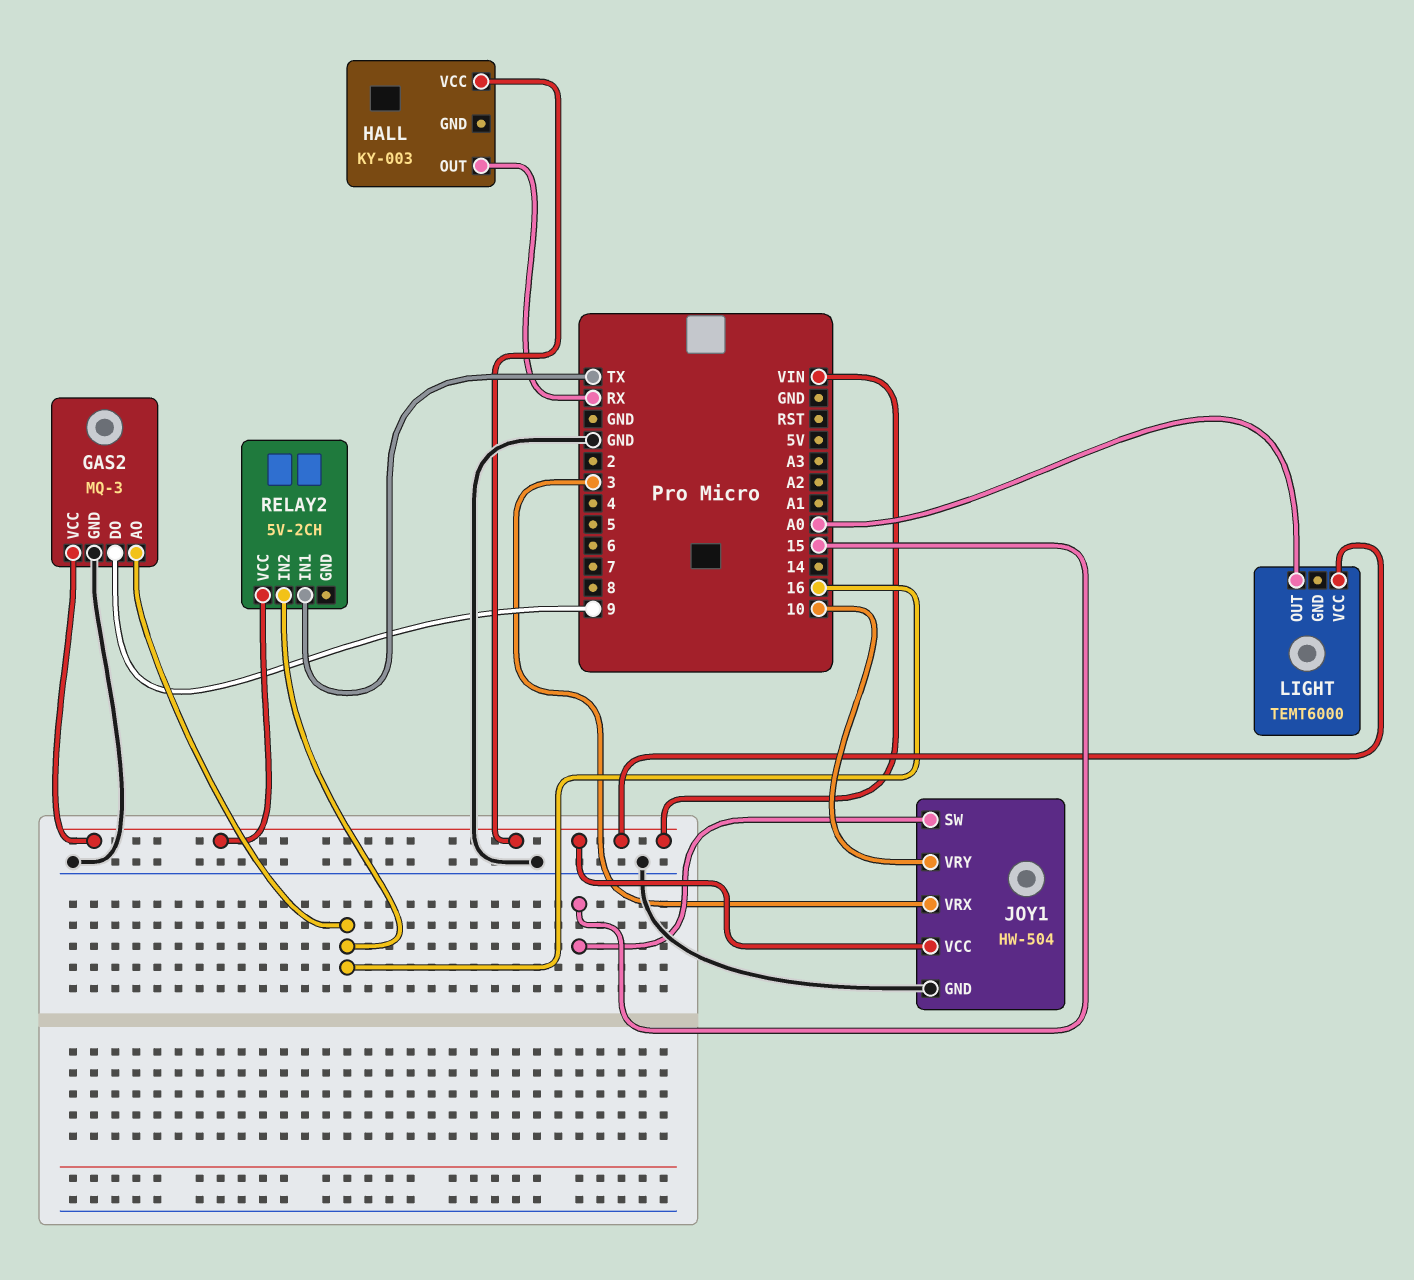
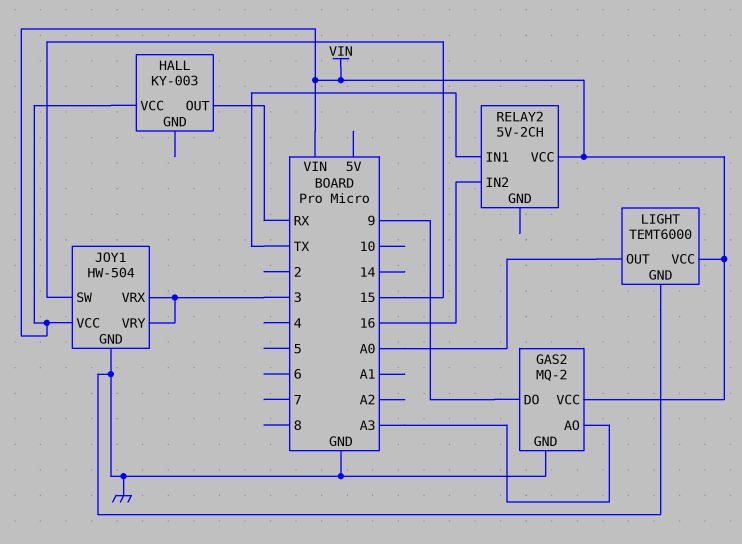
GAS2: MQ-3 -> MQ-2
GAS2 pin AO: 16 -> A3
JOY1 pin VRY: 10 -> 3
LIGHT pin GND: none -> GND

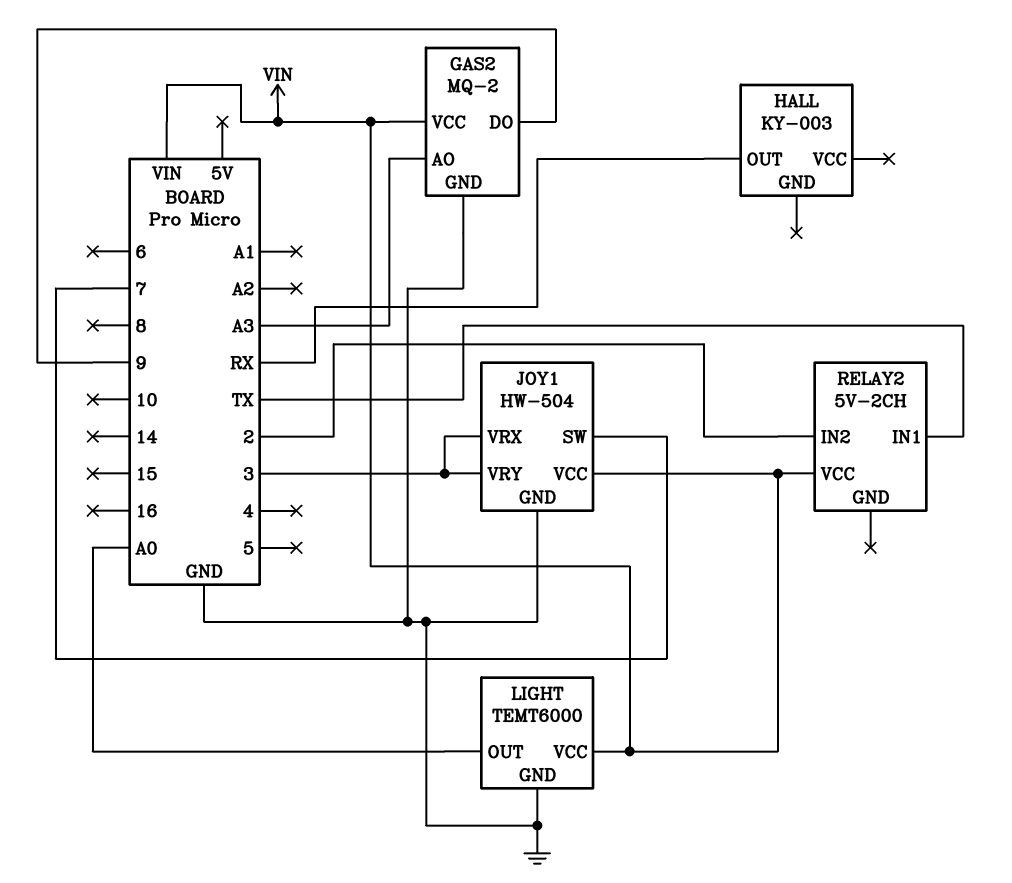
HALL pin VCC: VIN -> none
JOY1 pin SW: 15 -> 7
RELAY2 pin IN2: 16 -> 2

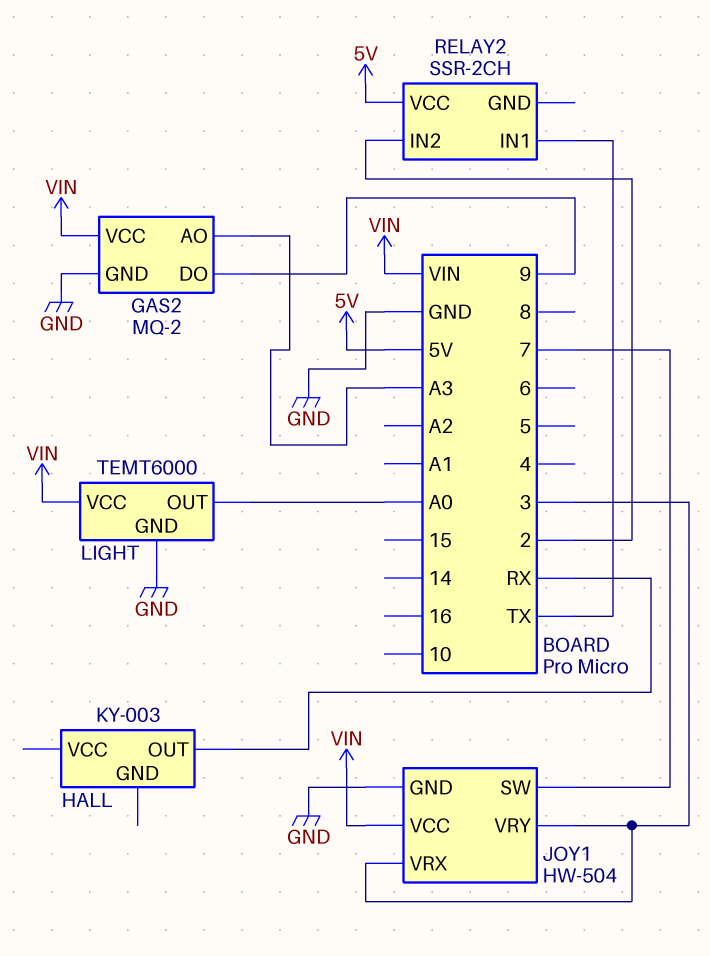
RELAY2: 5V-2CH -> SSR-2CH
RELAY2 pin VCC: VIN -> 5V

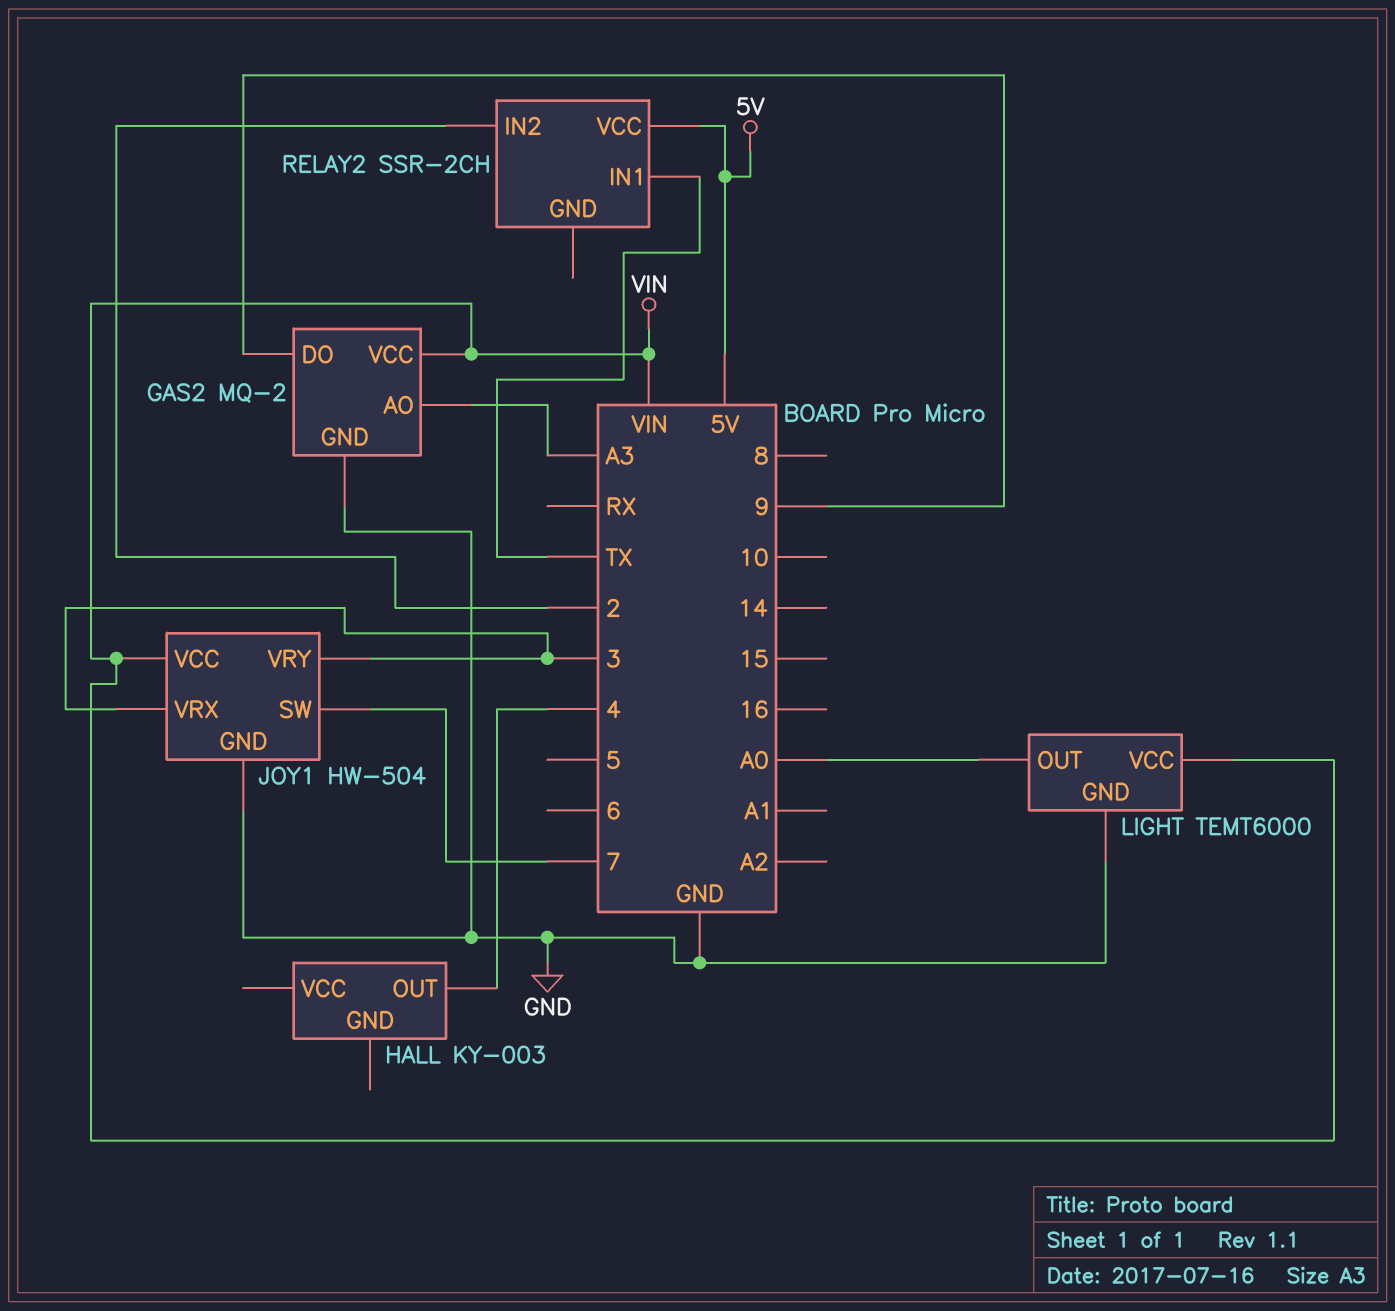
HALL pin OUT: RX -> 4

